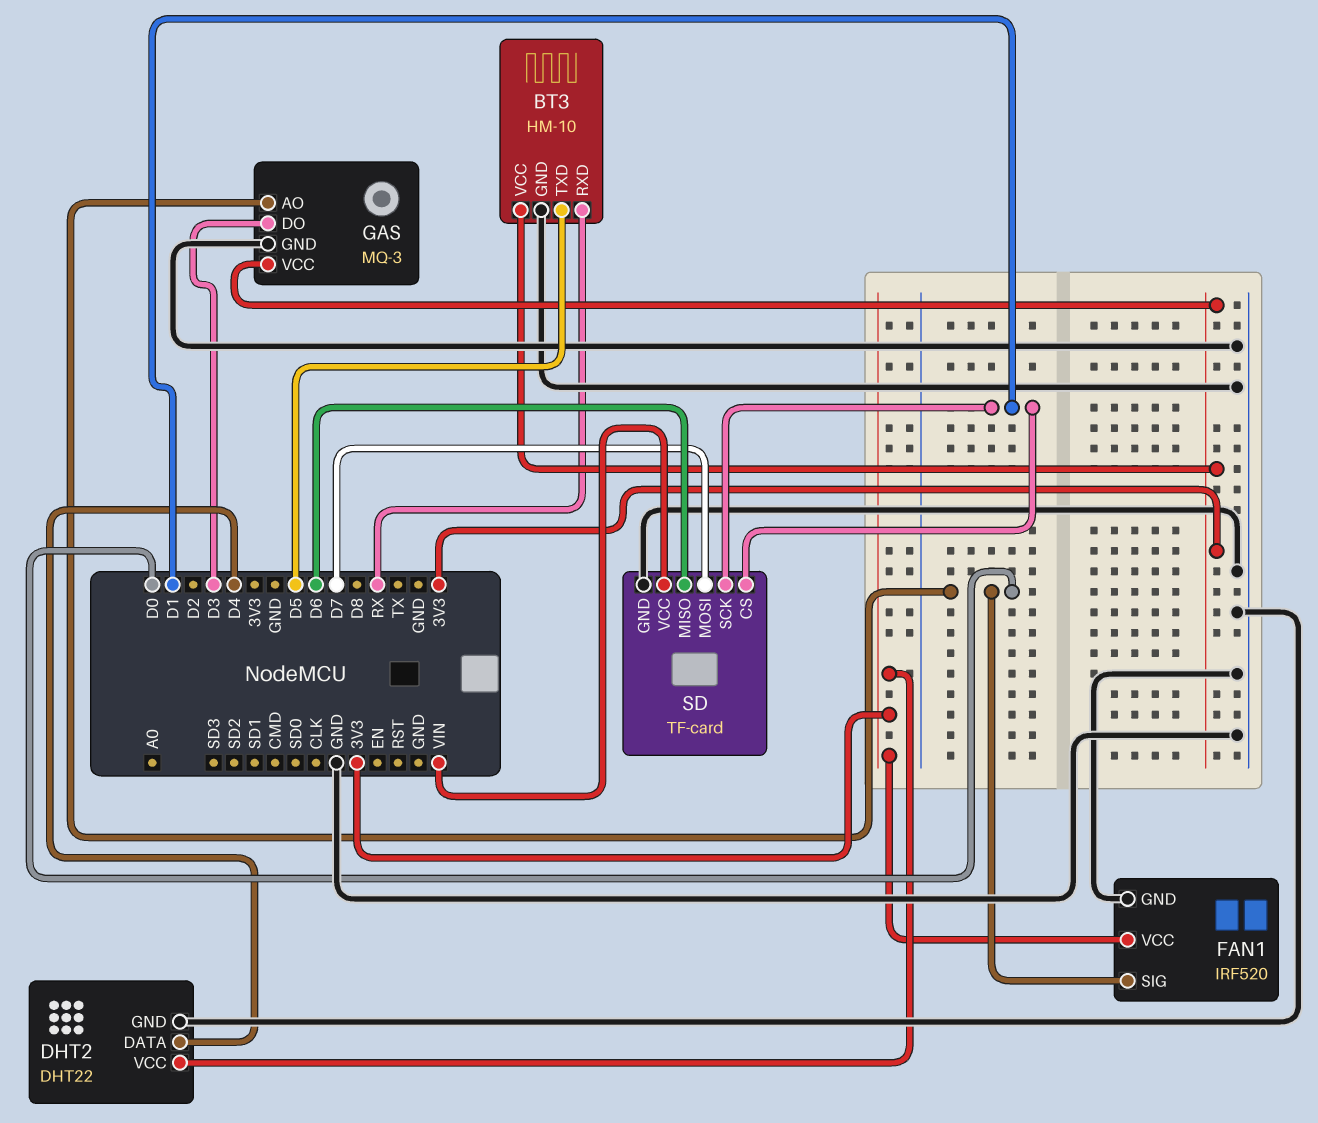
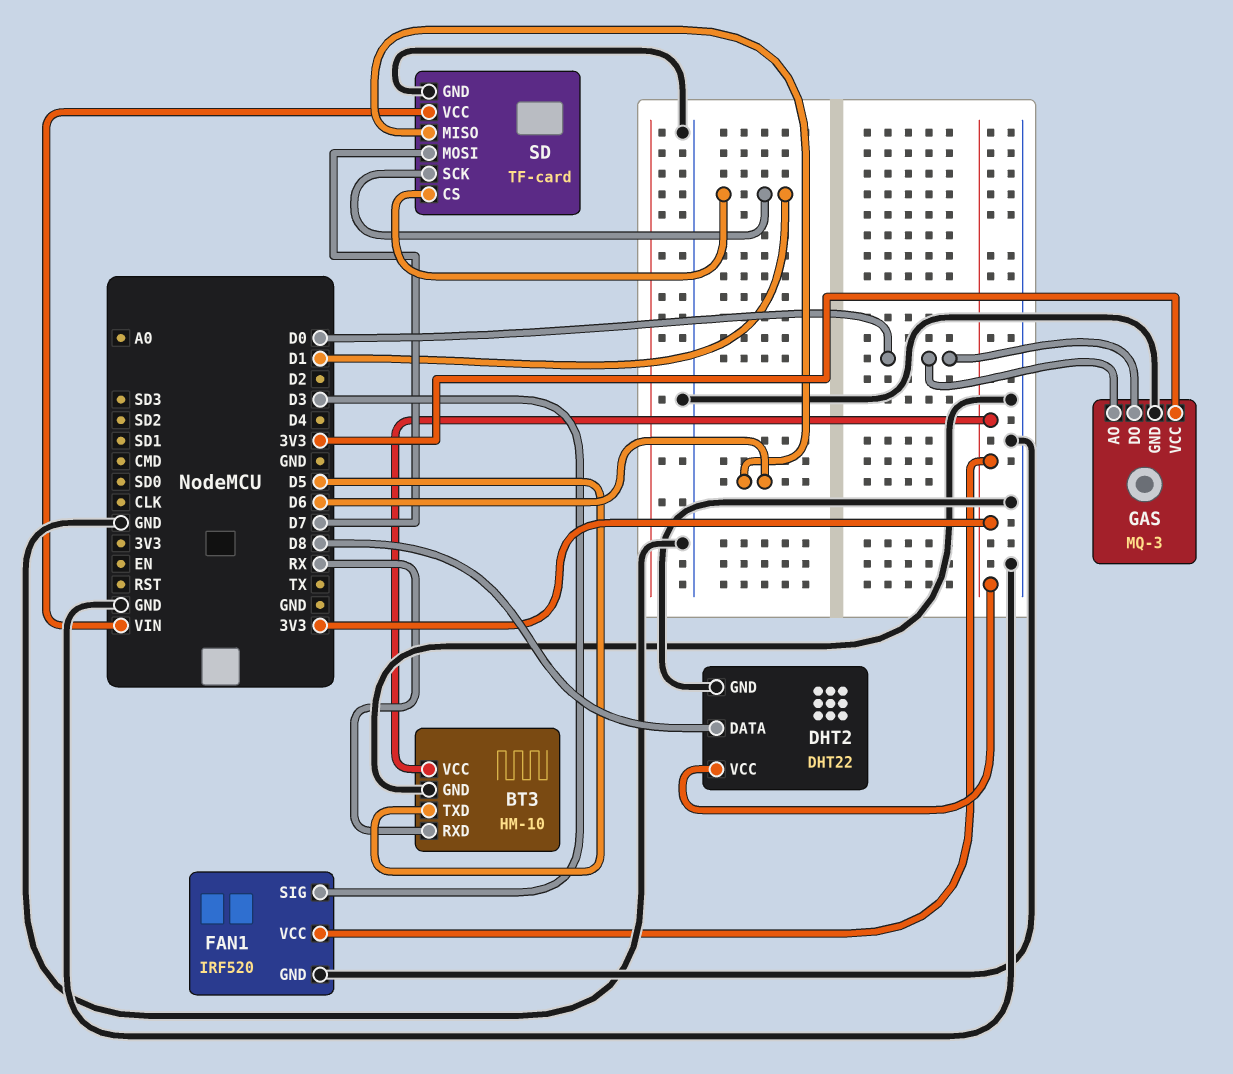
DHT2 pin DATA: D4 -> D8
FAN1 pin SIG: D0 -> D3
GAS pin DO: D3 -> D0

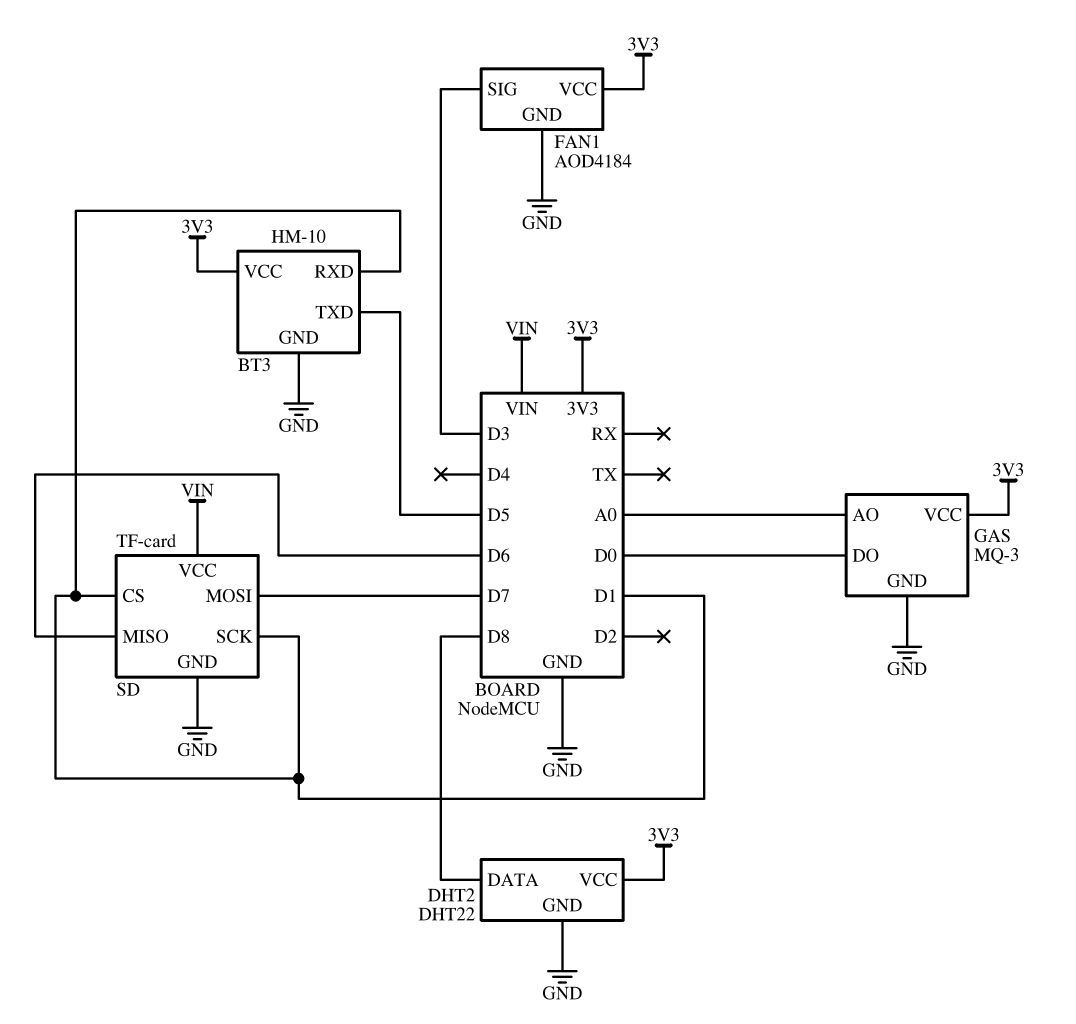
BT3 pin RXD: RX -> D1
FAN1: IRF520 -> AOD4184
GAS pin AO: D0 -> A0

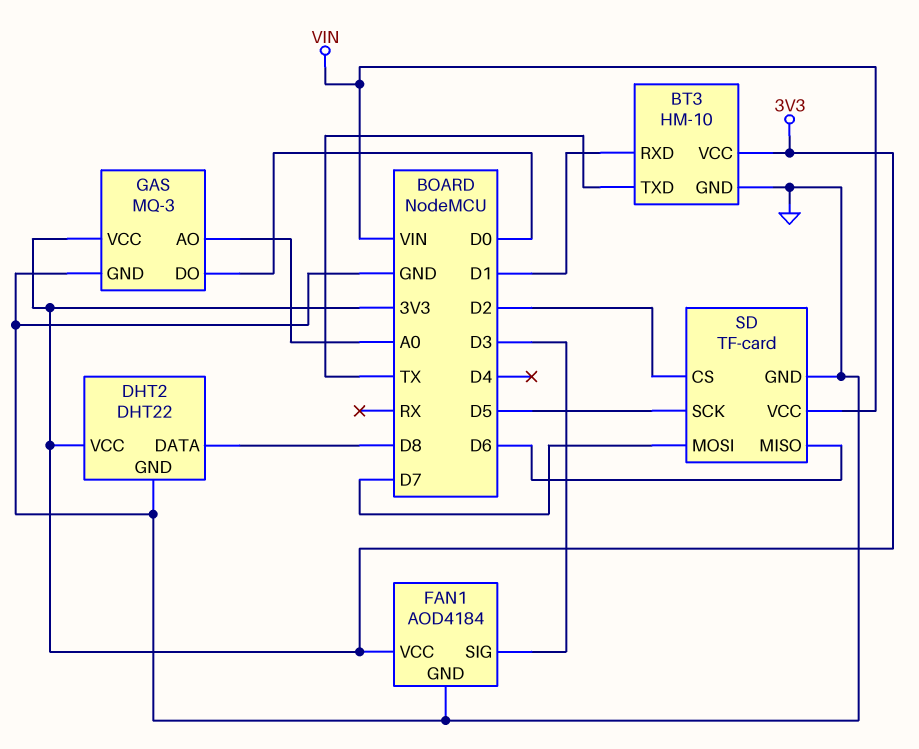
BT3 pin TXD: D5 -> TX
SD pin CS: D1 -> D2
SD pin SCK: D1 -> D5

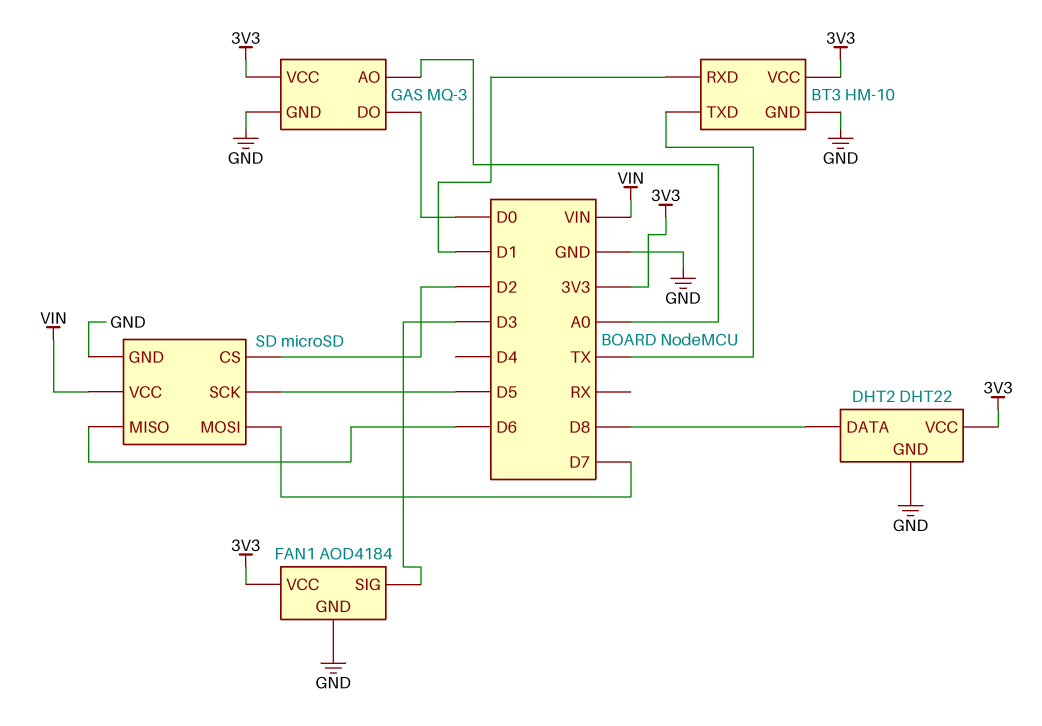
SD: TF-card -> microSD

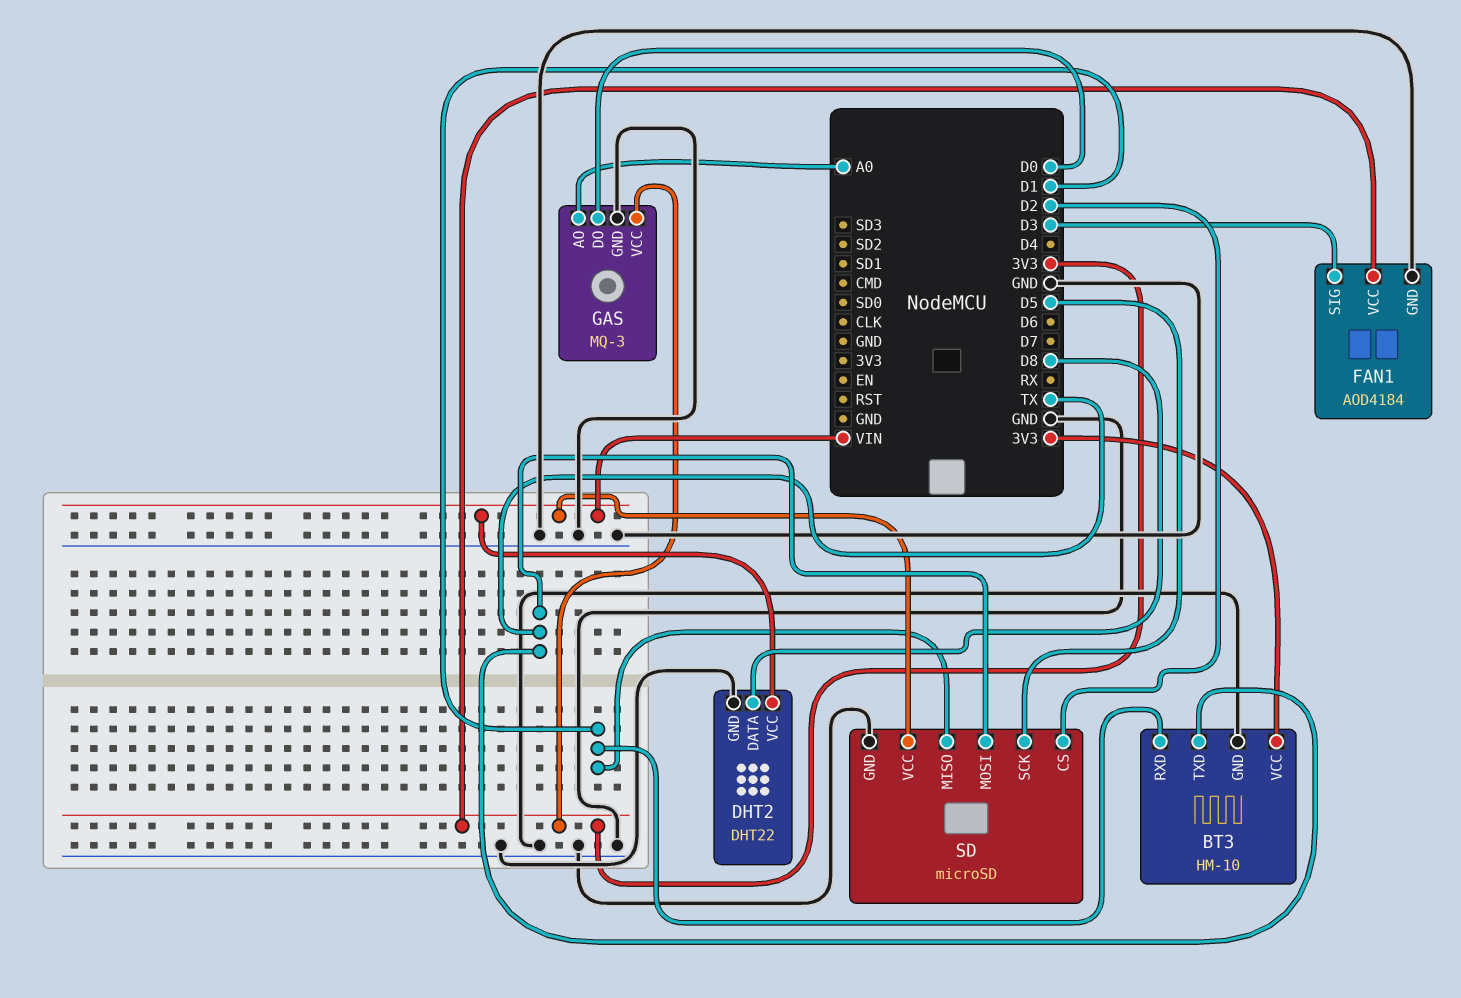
DHT2 pin VCC: 3V3 -> VIN
SD pin MISO: D6 -> D1
SD pin MOSI: D7 -> TX

